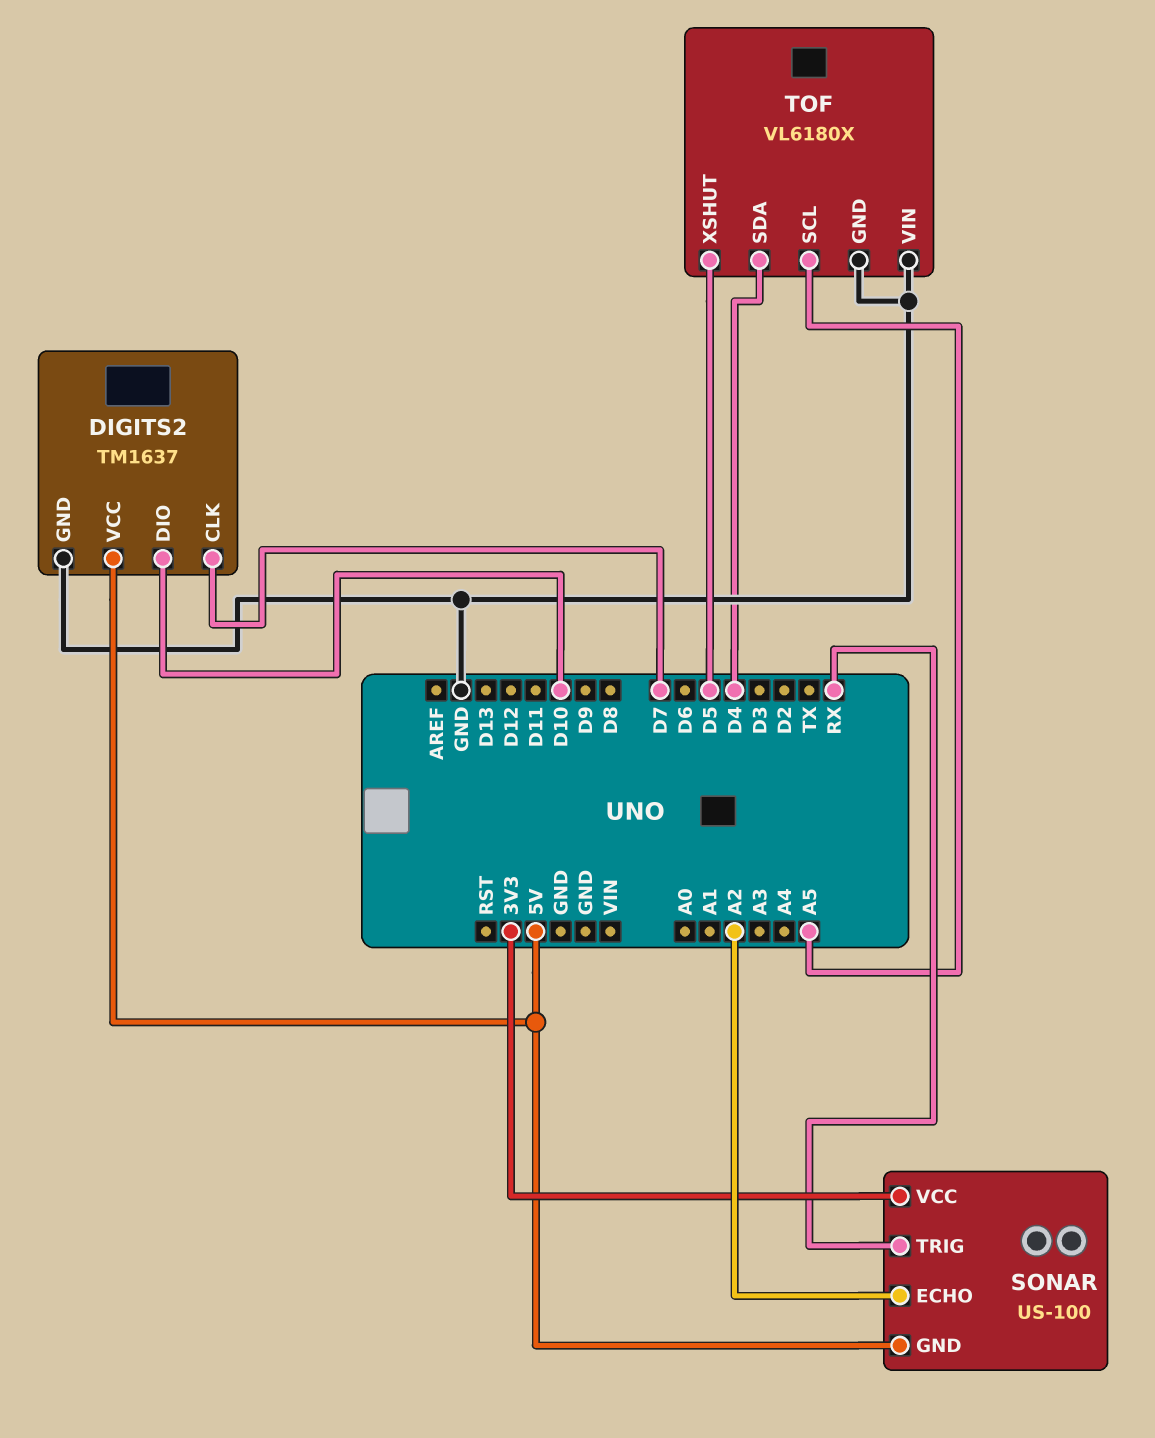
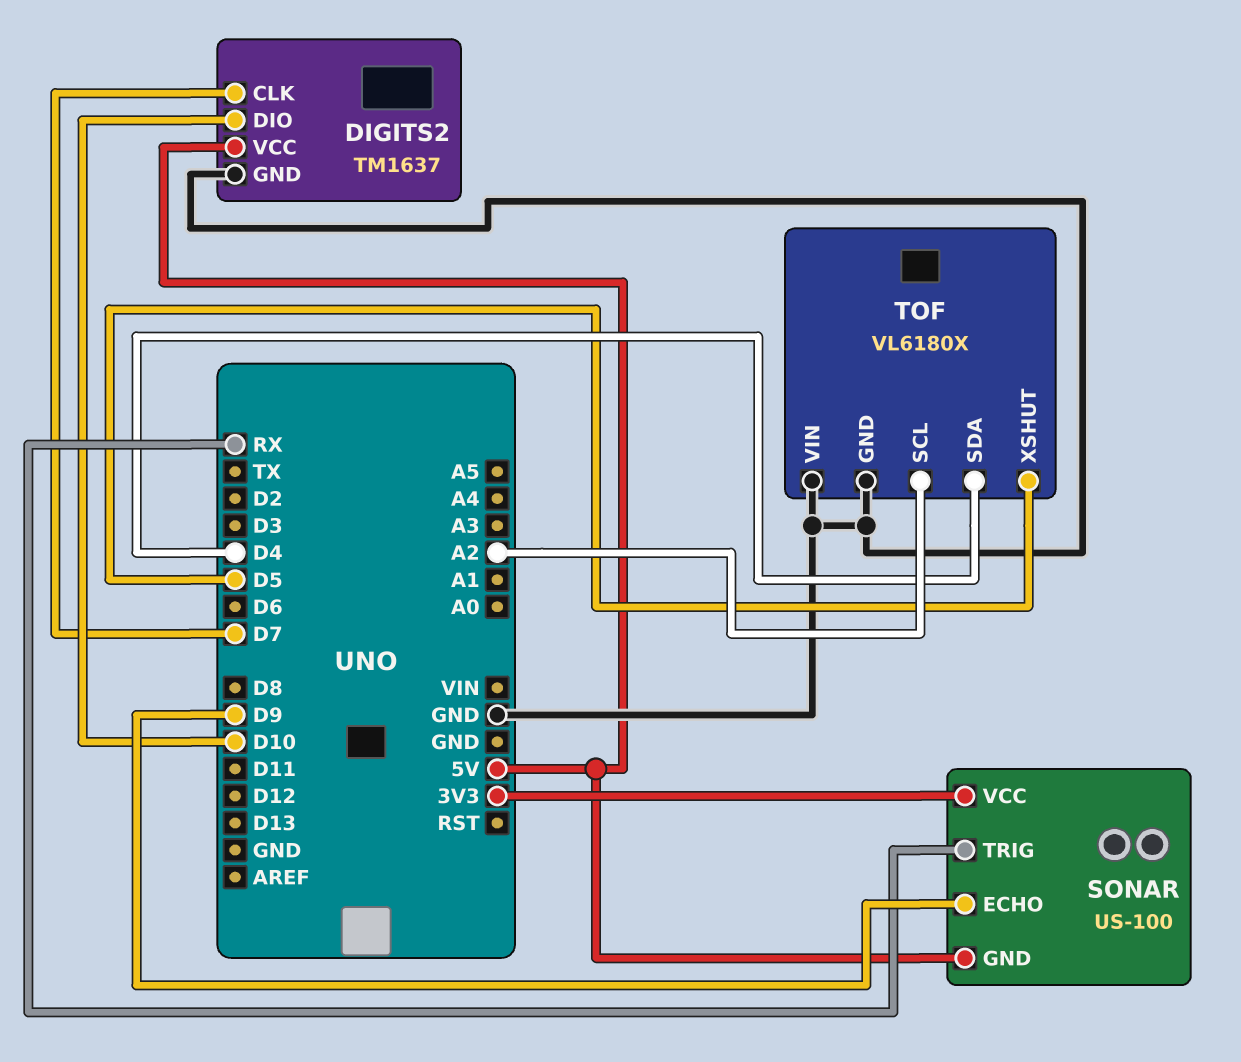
SONAR pin ECHO: A2 -> D9
TOF pin SCL: A5 -> A2

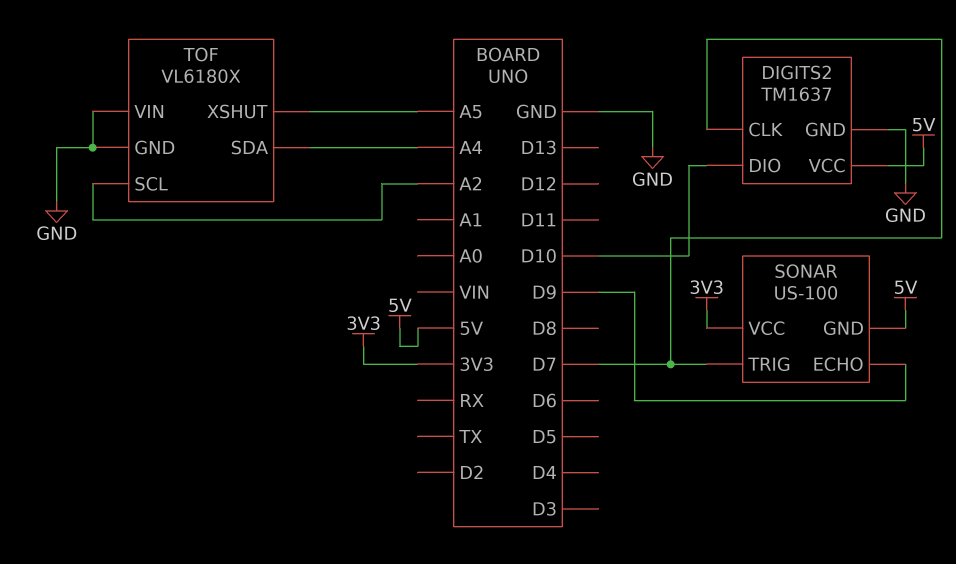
SONAR pin TRIG: RX -> D7
TOF pin SDA: D4 -> A4
TOF pin XSHUT: D5 -> A5

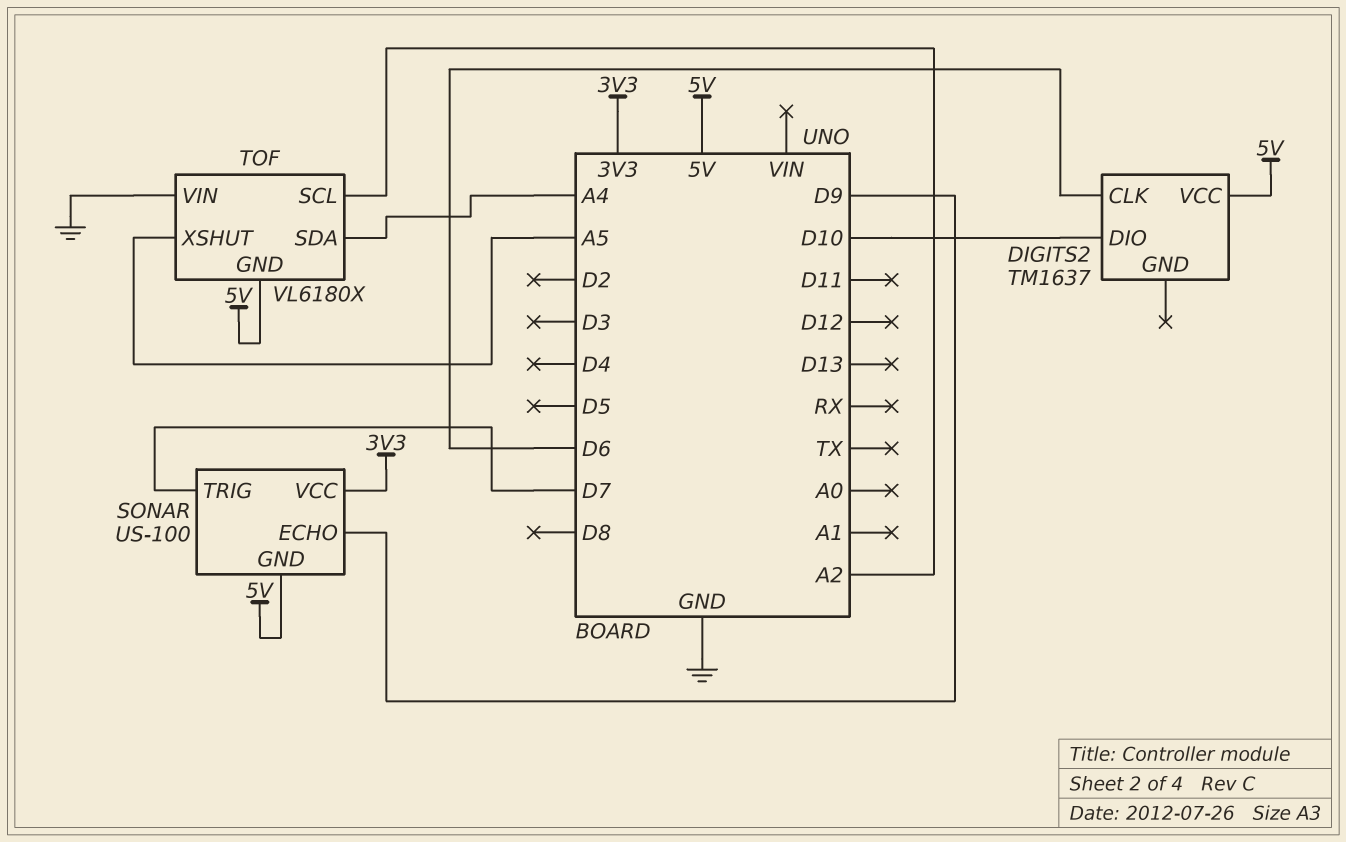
DIGITS2 pin CLK: D7 -> D6
DIGITS2 pin GND: GND -> none
TOF pin GND: GND -> 5V

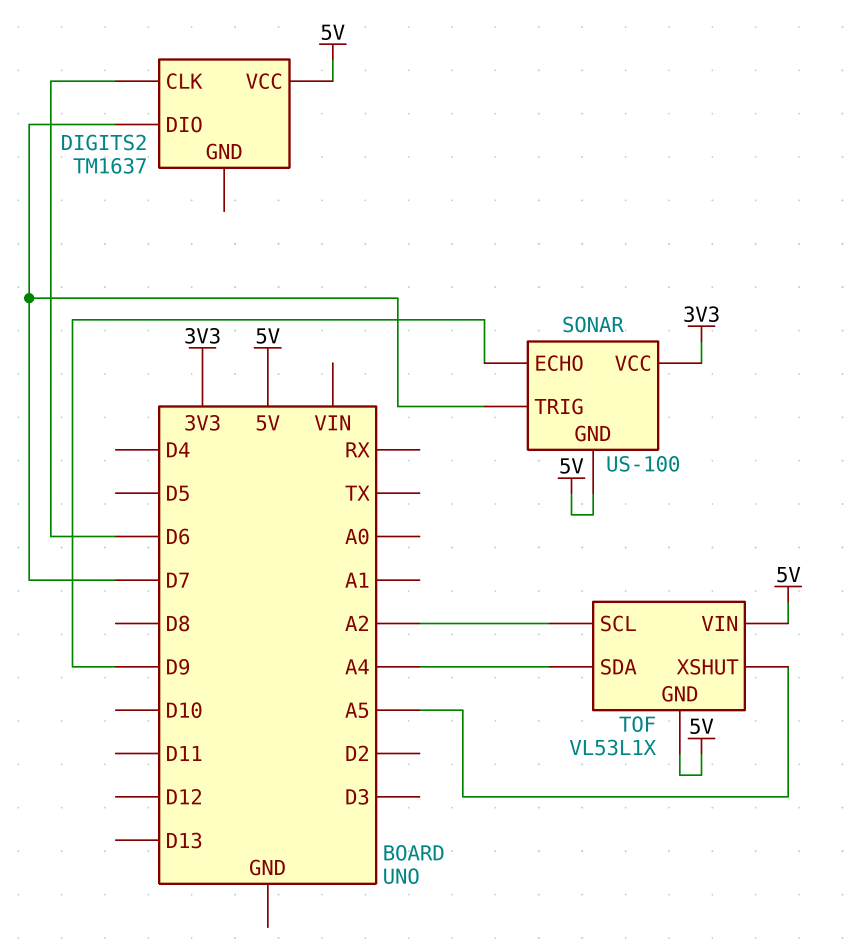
DIGITS2 pin DIO: D10 -> D7
TOF: VL6180X -> VL53L1X
TOF pin VIN: GND -> 5V

